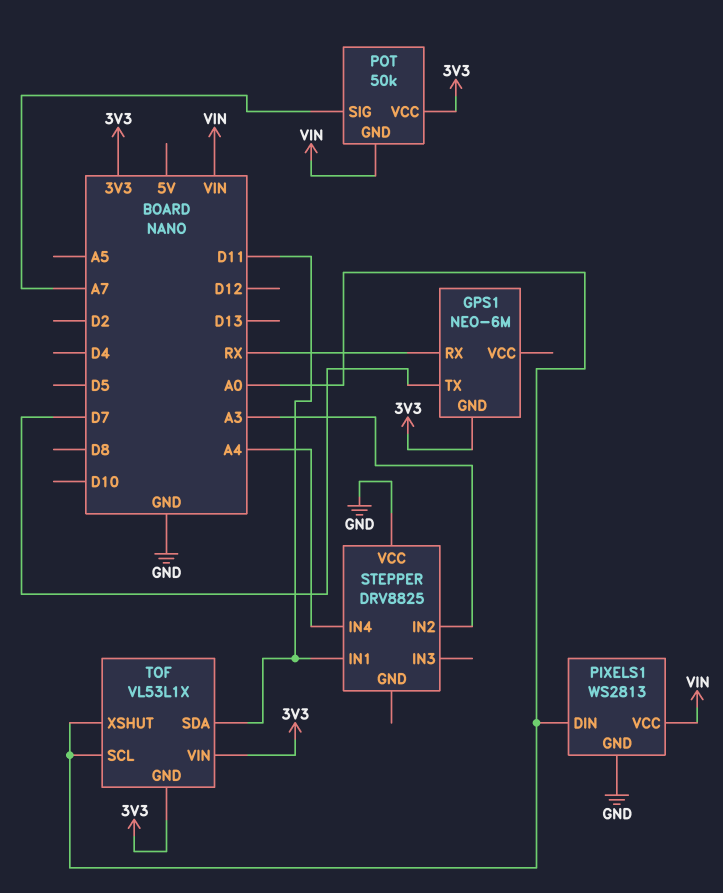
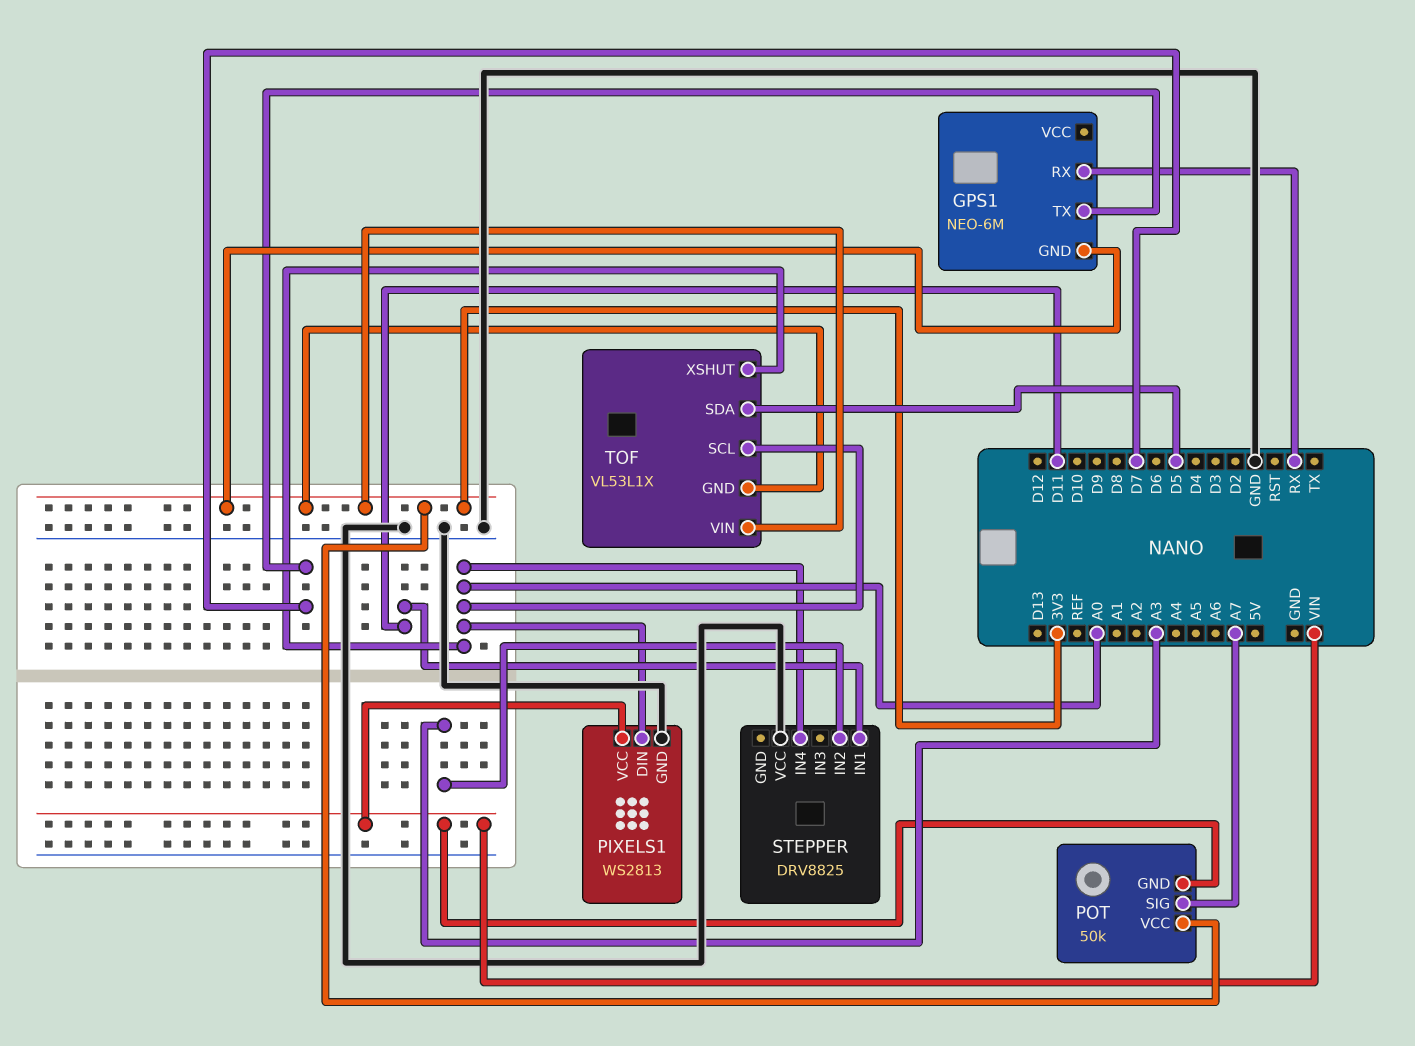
STEPPER pin IN4: A4 -> A0
TOF pin SDA: D11 -> D5

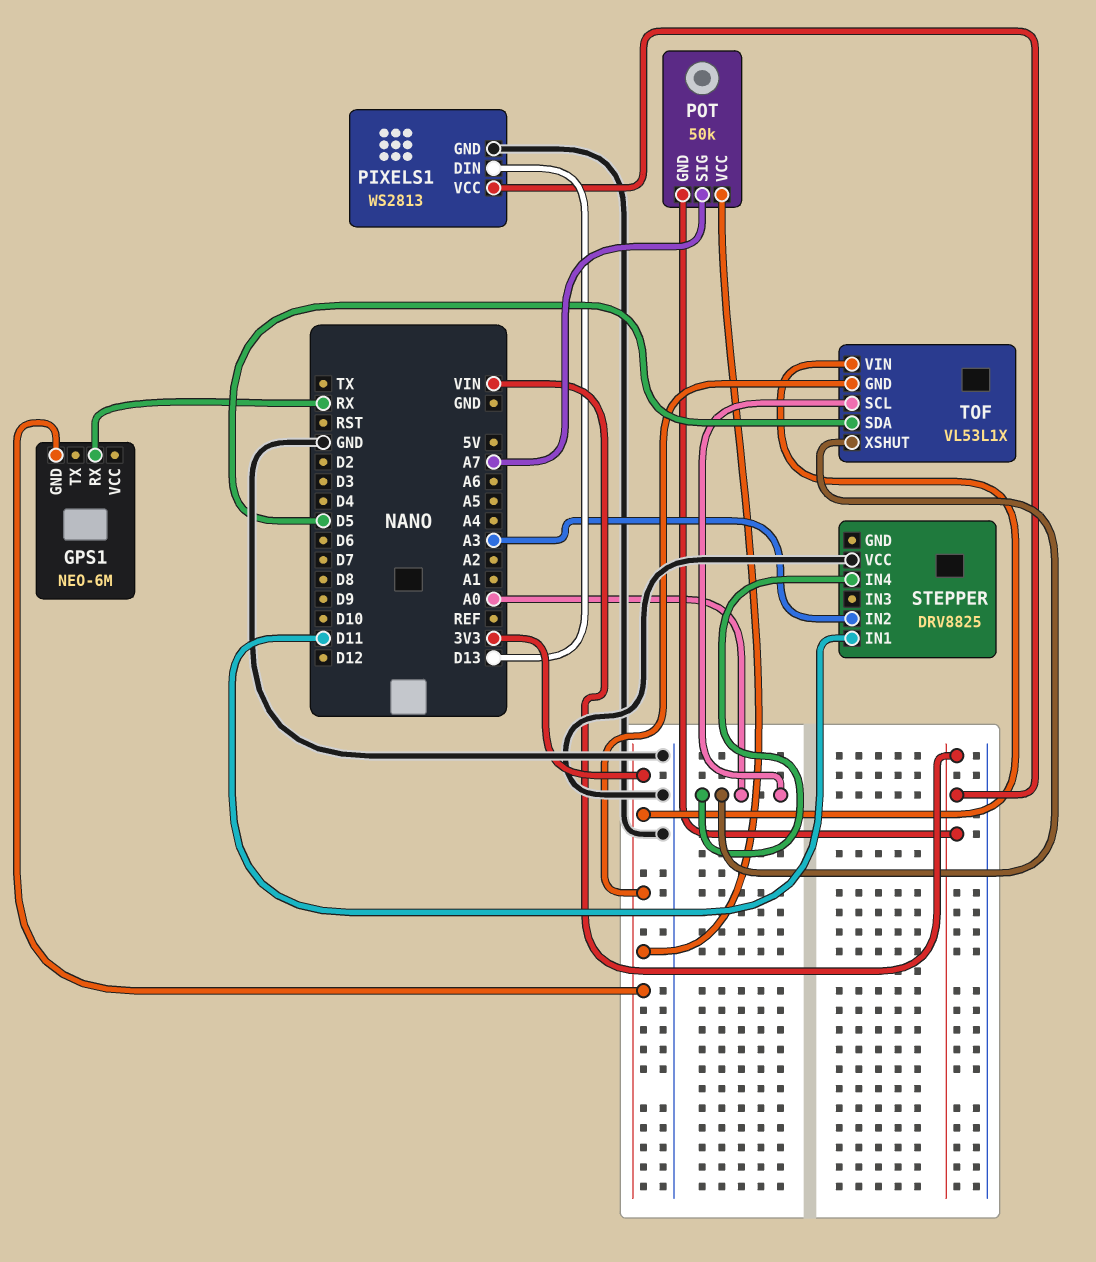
GPS1 pin TX: D7 -> none
PIXELS1 pin DIN: A0 -> D13

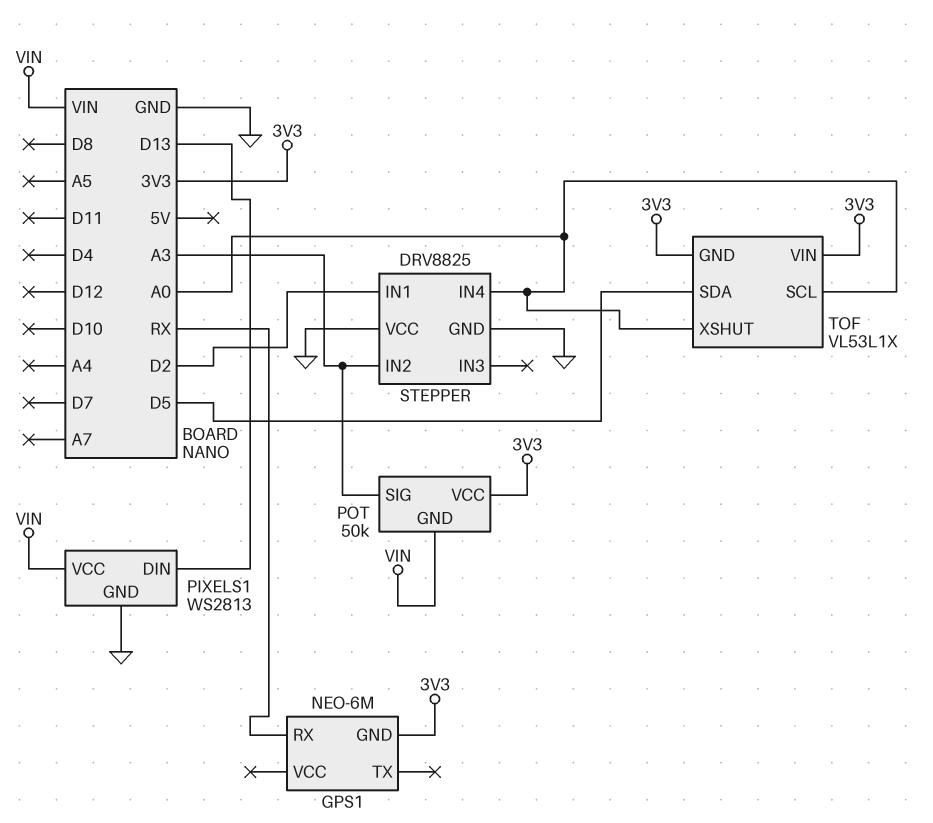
POT pin SIG: A7 -> A3
STEPPER pin GND: none -> GND
STEPPER pin IN1: D11 -> D2

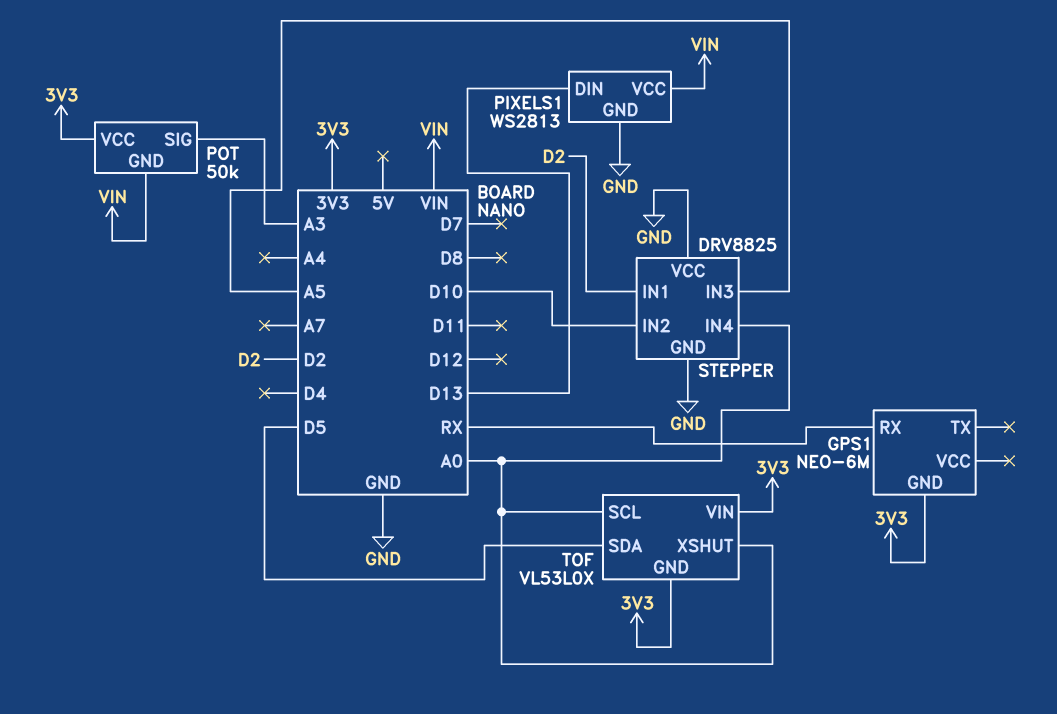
STEPPER pin IN2: A3 -> D10
STEPPER pin IN3: none -> A5
TOF: VL53L1X -> VL53L0X

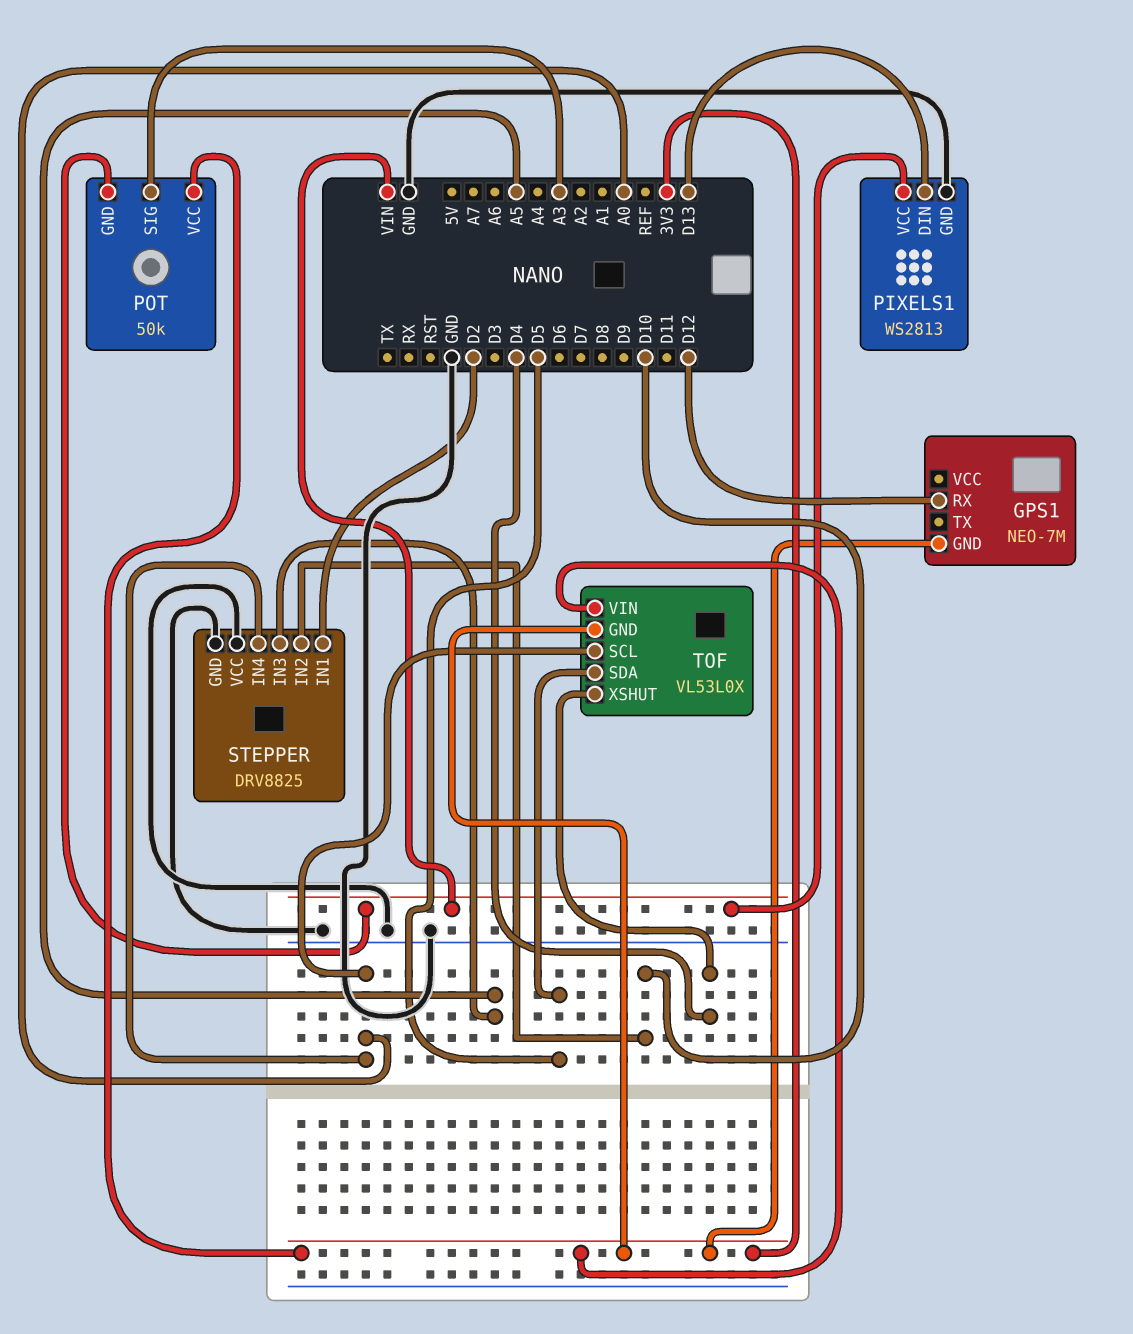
GPS1: NEO-6M -> NEO-7M
GPS1 pin RX: RX -> D12
TOF pin XSHUT: A0 -> D4

